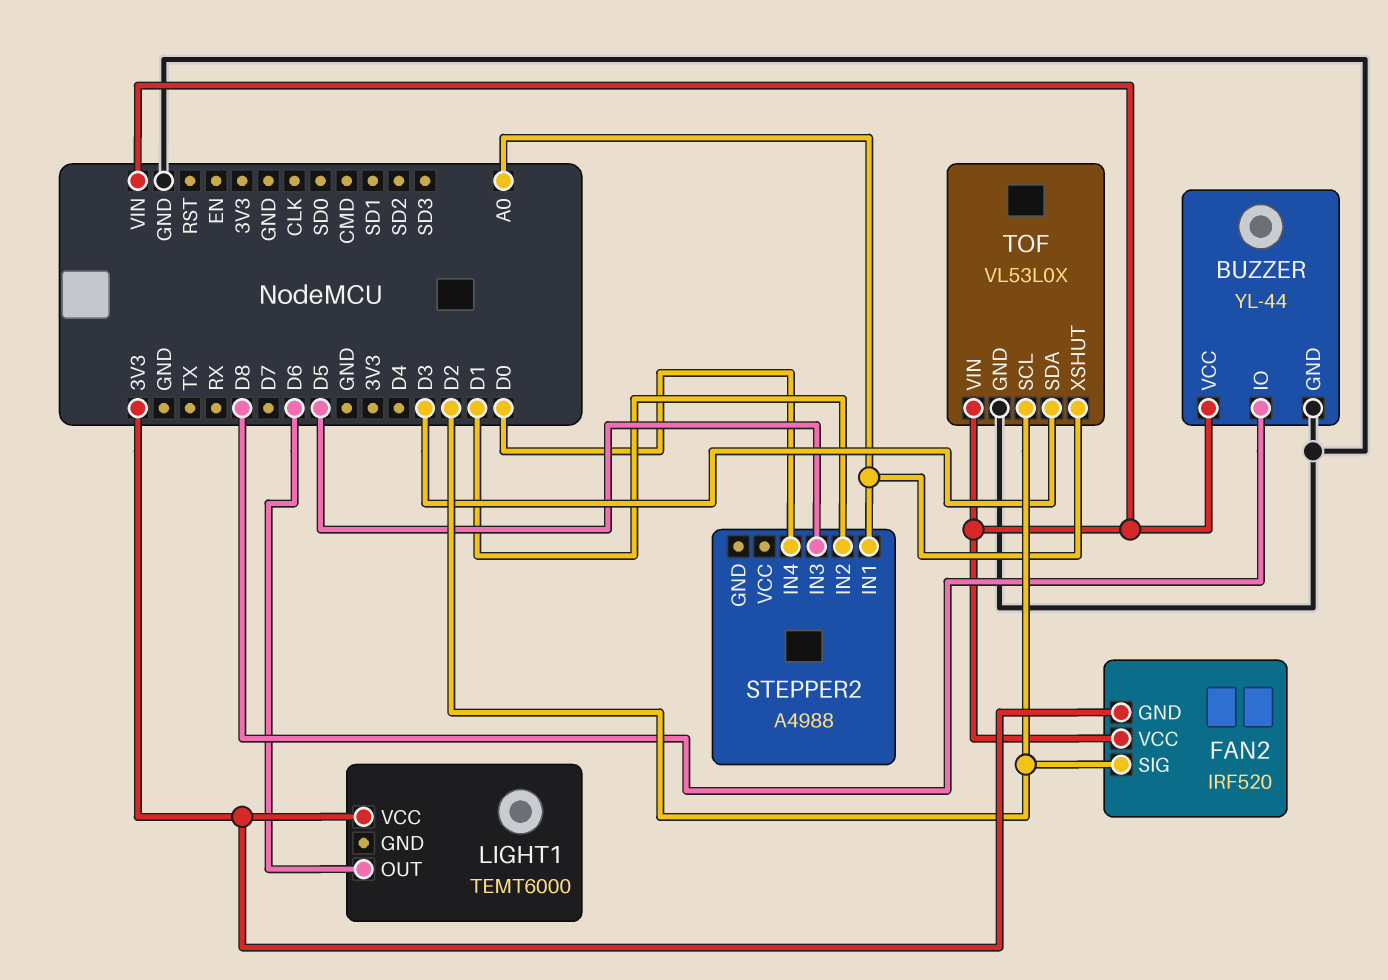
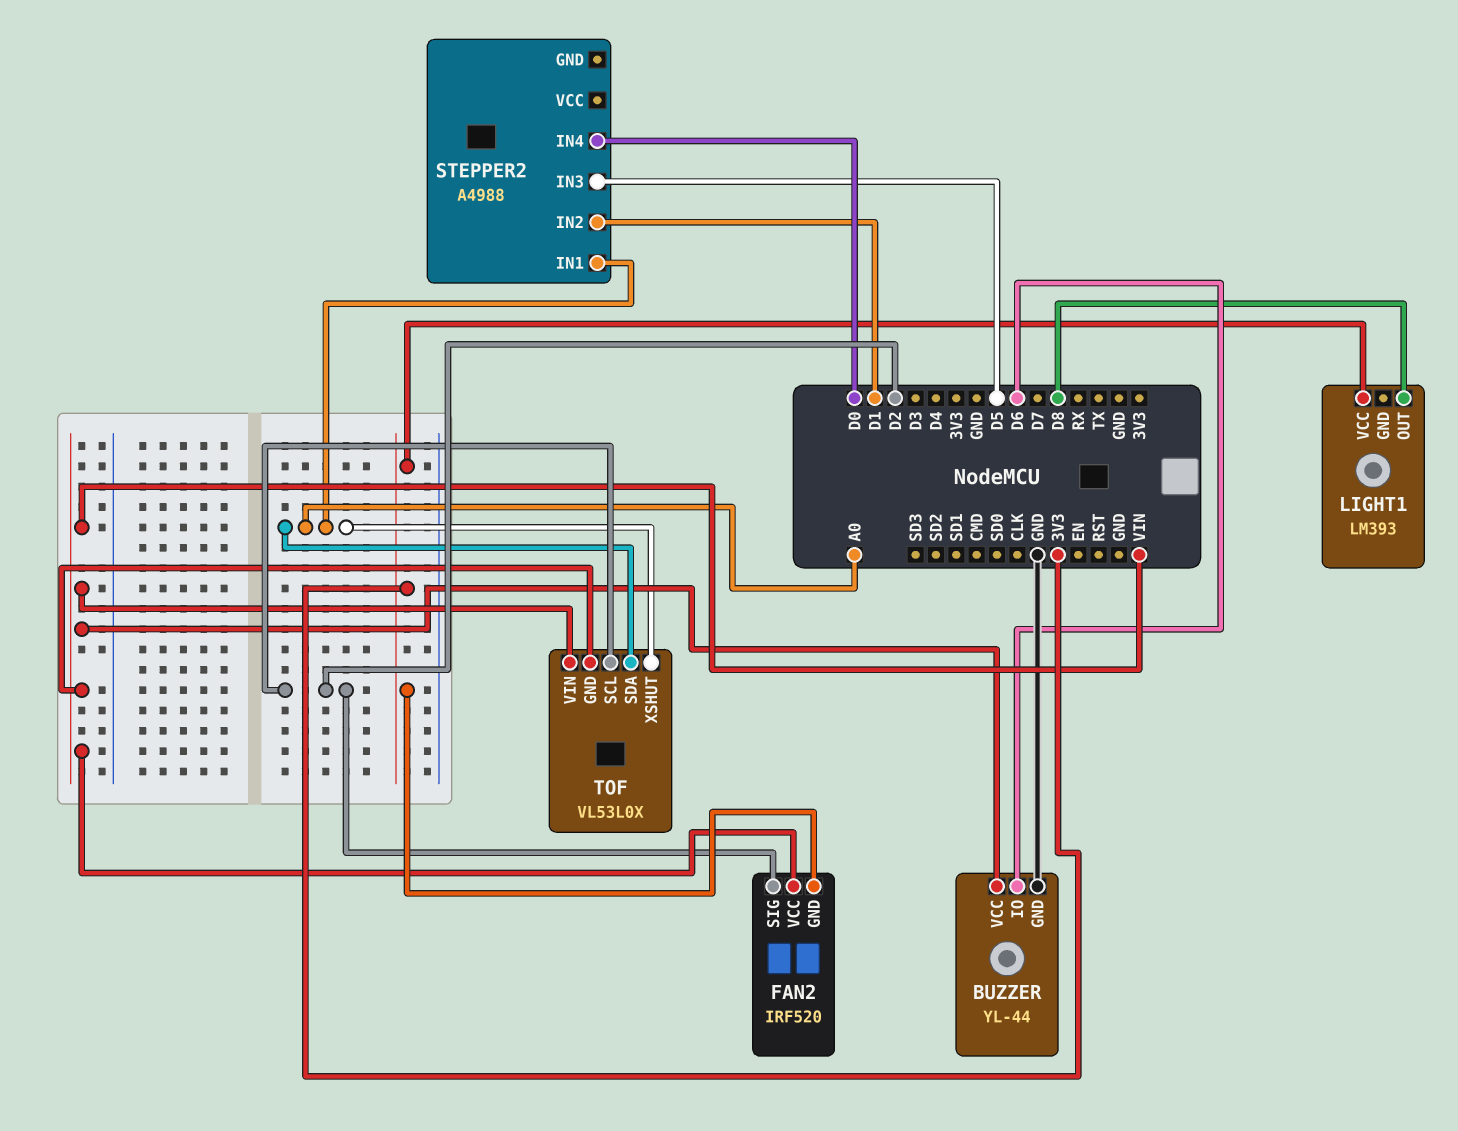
BUZZER pin IO: D8 -> D6
LIGHT1: TEMT6000 -> LM393
LIGHT1 pin OUT: D6 -> D8
TOF pin GND: GND -> VIN
TOF pin SDA: D3 -> A0

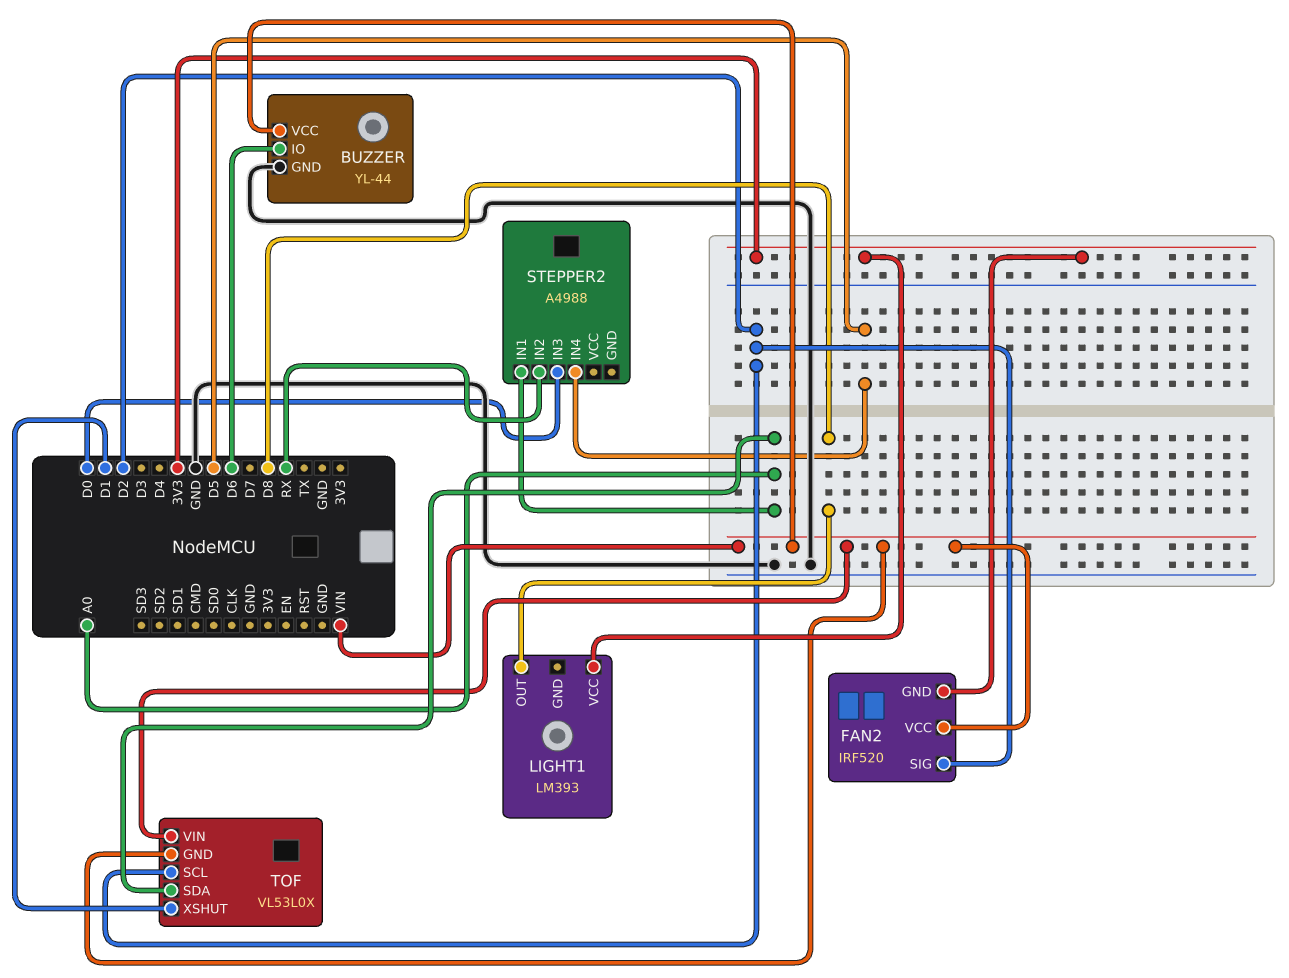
STEPPER2 pin IN2: D1 -> RX
STEPPER2 pin IN3: D5 -> D0
STEPPER2 pin IN4: D0 -> D5
TOF pin XSHUT: A0 -> D1

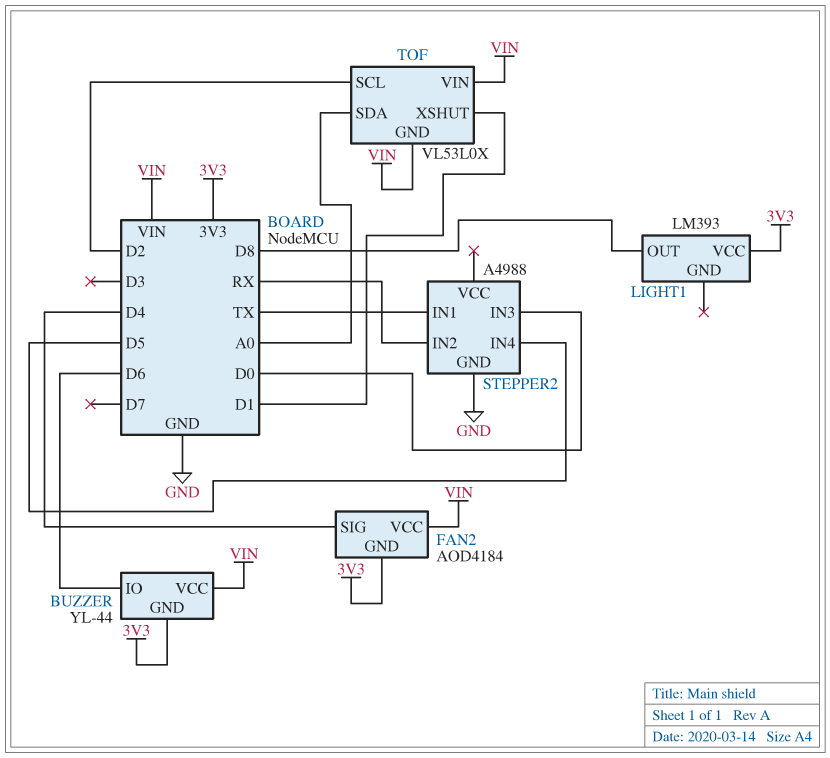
BUZZER pin GND: GND -> 3V3
FAN2: IRF520 -> AOD4184
FAN2 pin SIG: D2 -> D4
STEPPER2 pin GND: none -> GND
STEPPER2 pin IN1: A0 -> TX

